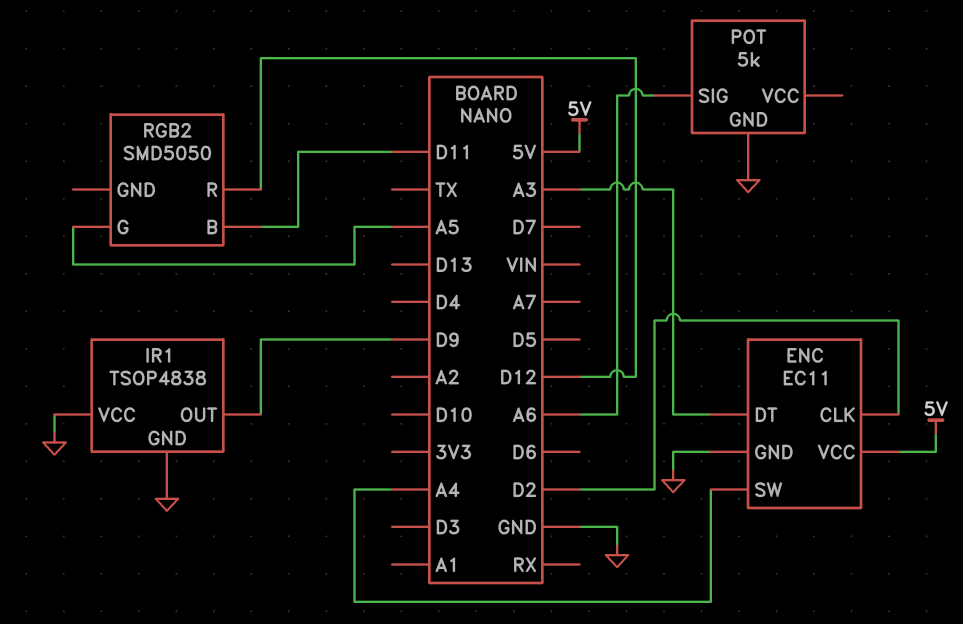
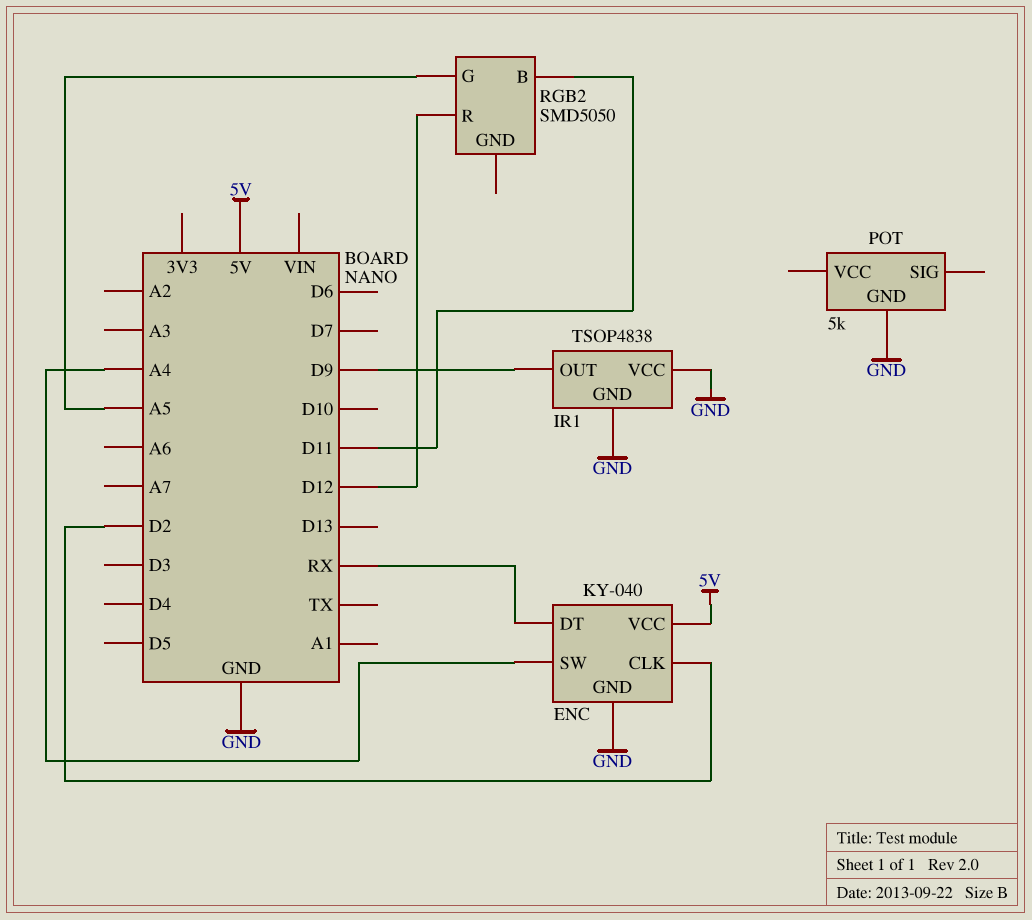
ENC: EC11 -> KY-040
ENC pin DT: A3 -> RX
POT pin SIG: A6 -> none

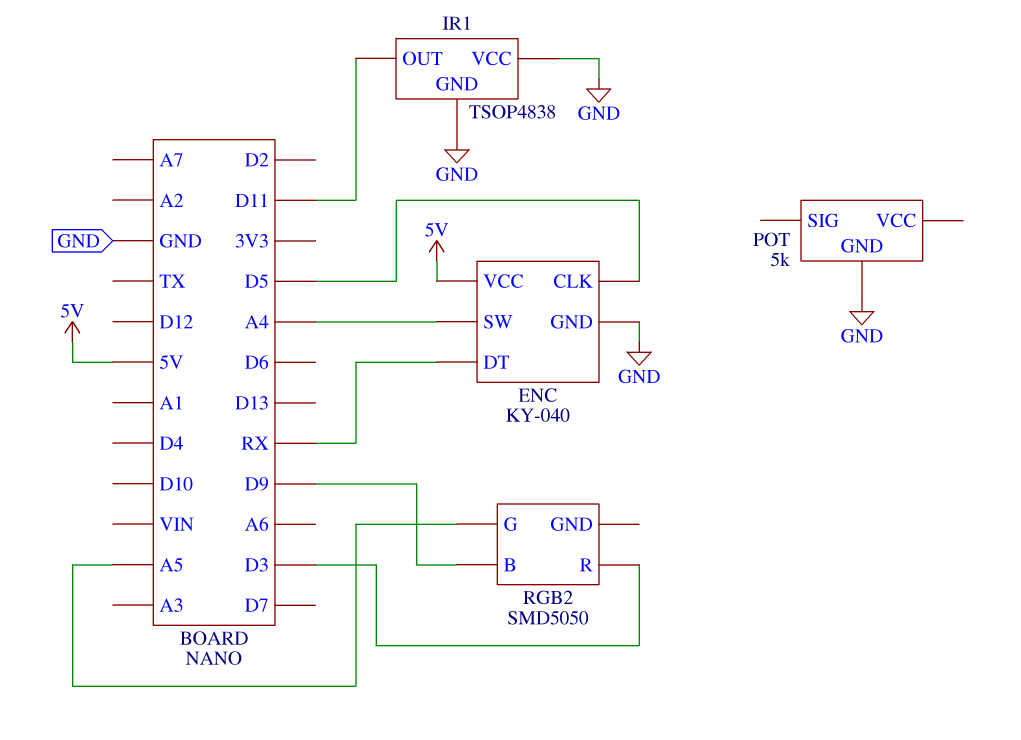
ENC pin CLK: D2 -> D5
IR1 pin OUT: D9 -> D11
RGB2 pin B: D11 -> D9
RGB2 pin R: D12 -> D3

